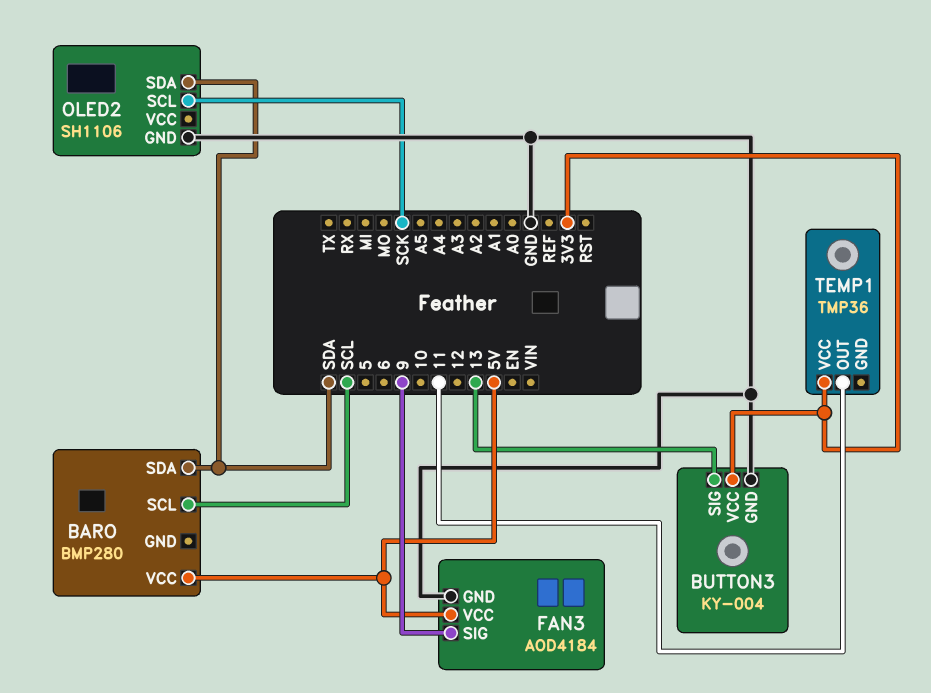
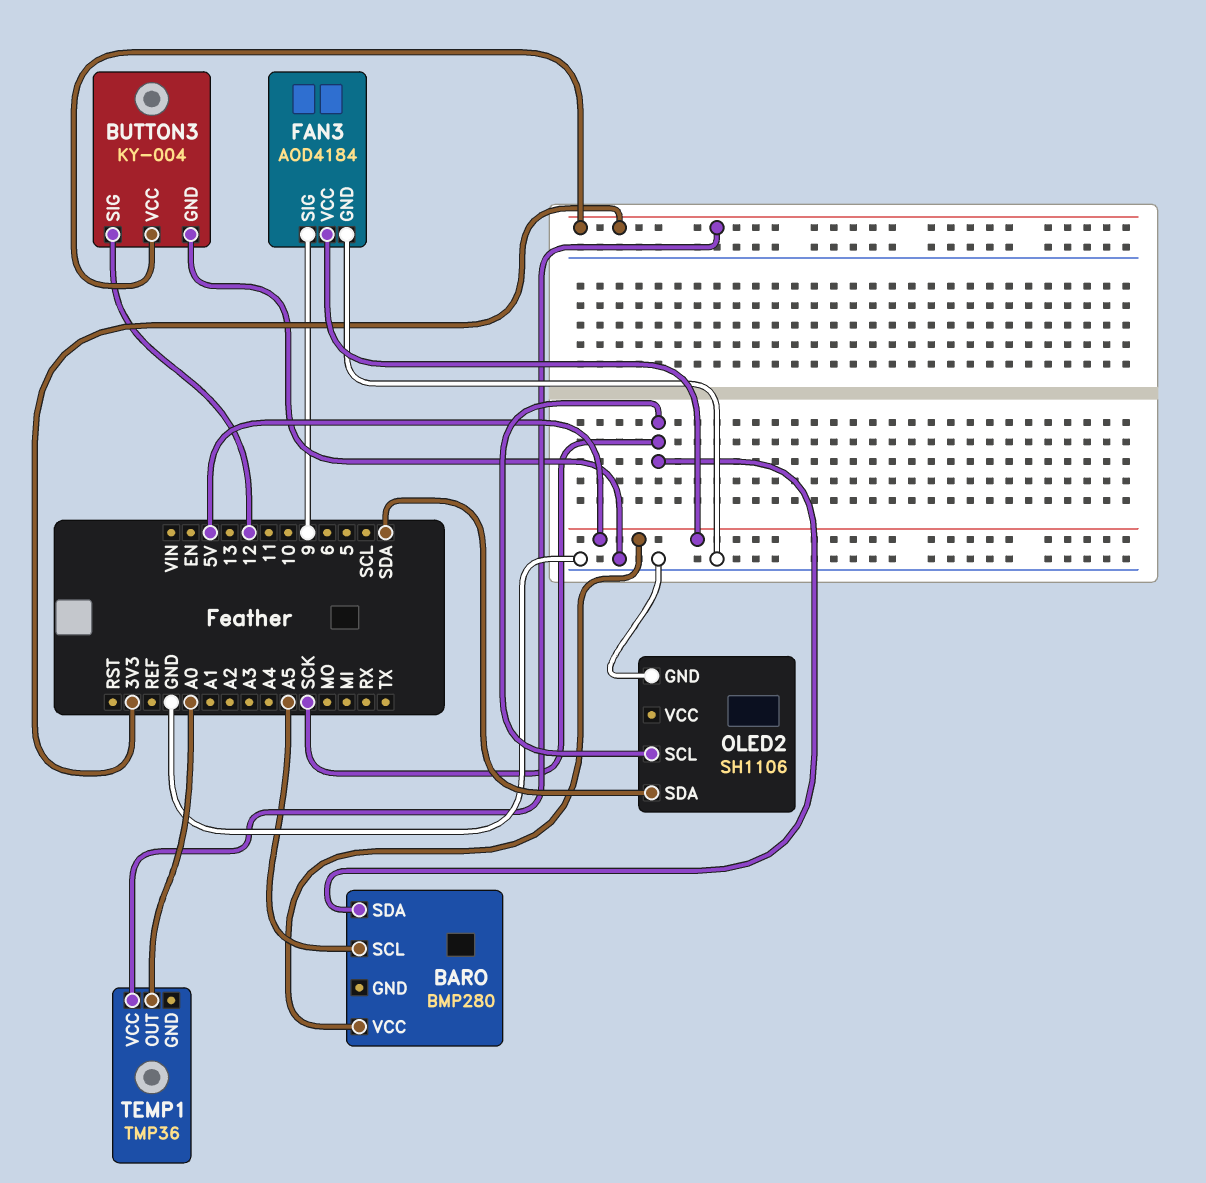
BARO pin SCL: SCL -> A5
BARO pin SDA: SDA -> SCK
BUTTON3 pin SIG: 13 -> 12
TEMP1 pin OUT: 11 -> A0

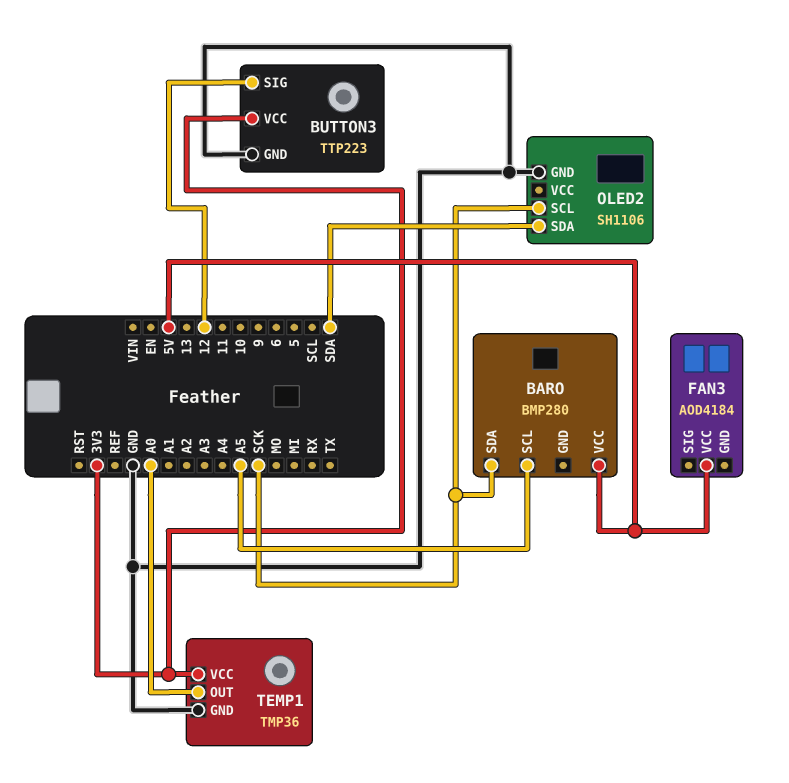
BUTTON3: KY-004 -> TTP223
FAN3 pin GND: GND -> none
FAN3 pin SIG: 9 -> none
TEMP1 pin GND: none -> GND

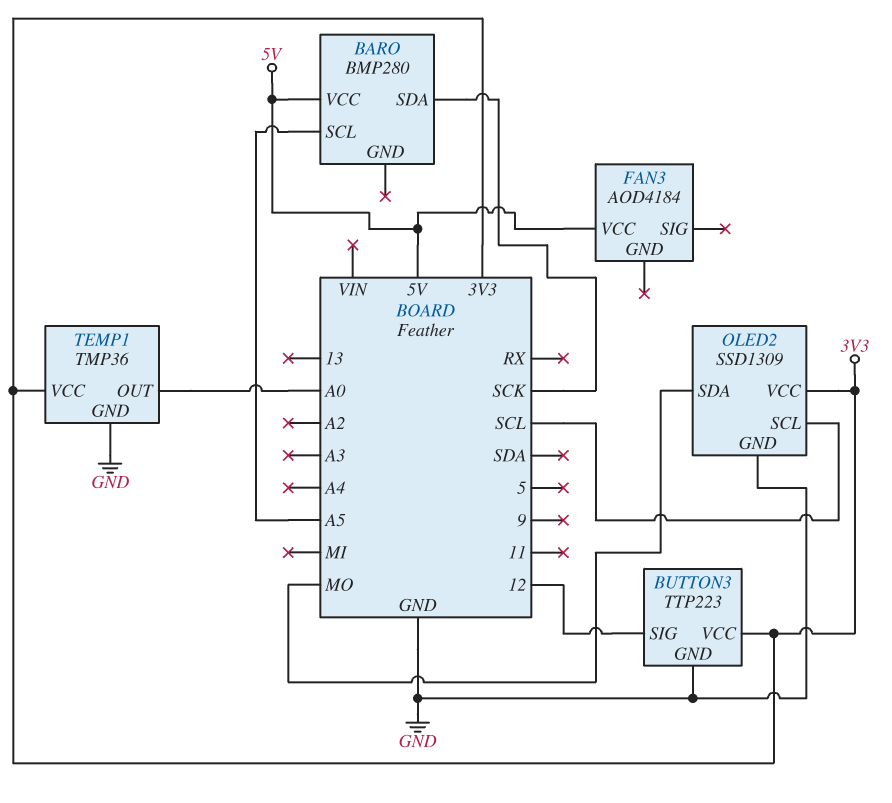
OLED2: SH1106 -> SSD1309
OLED2 pin SCL: SCK -> SCL
OLED2 pin SDA: SDA -> MO
OLED2 pin VCC: none -> 3V3

